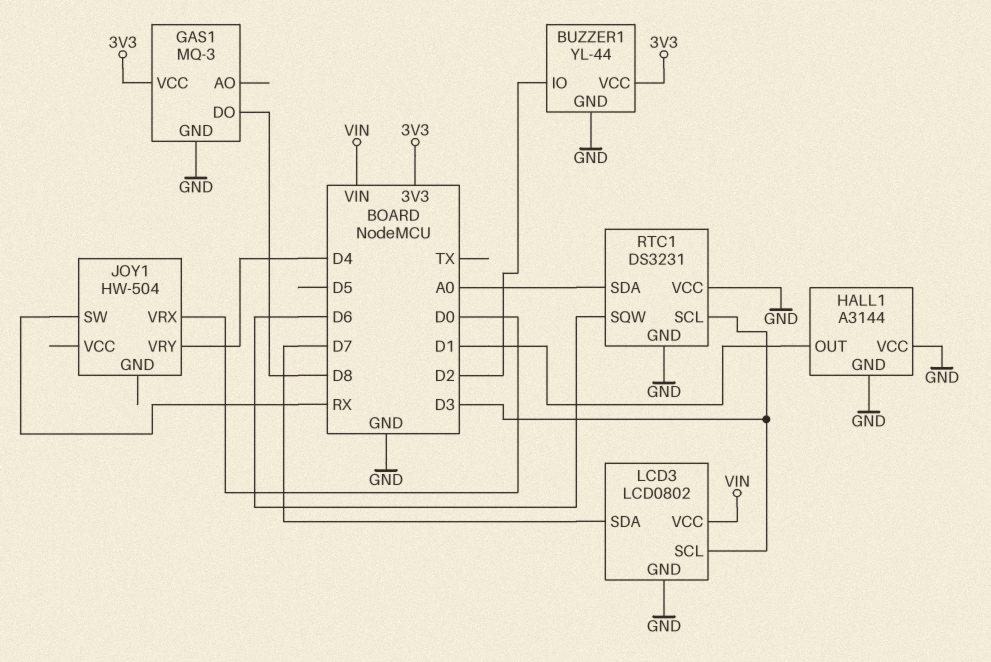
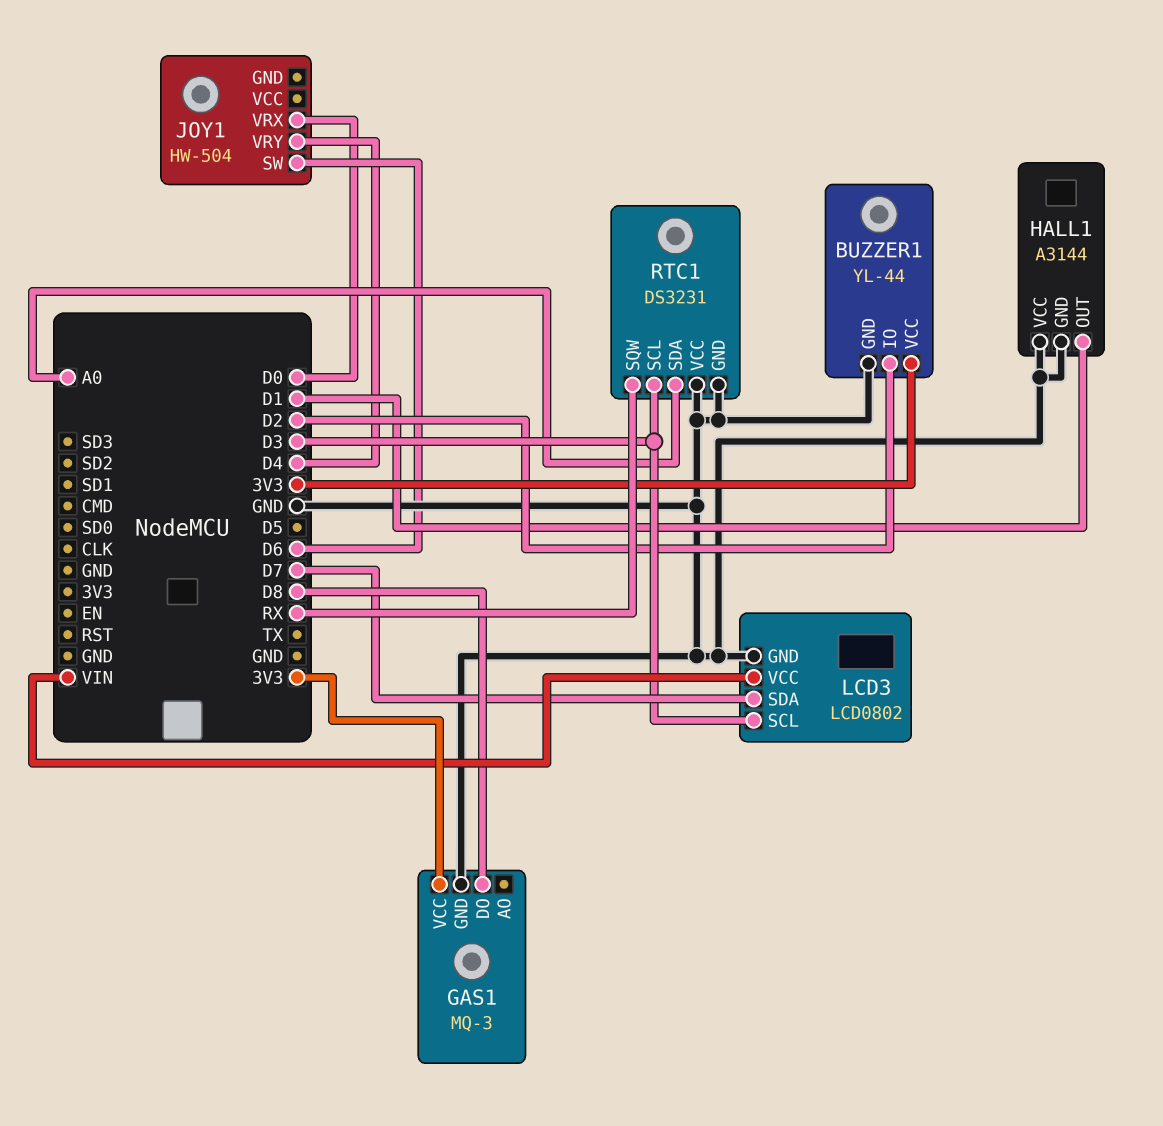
JOY1 pin SW: RX -> D6
RTC1 pin SQW: D6 -> RX

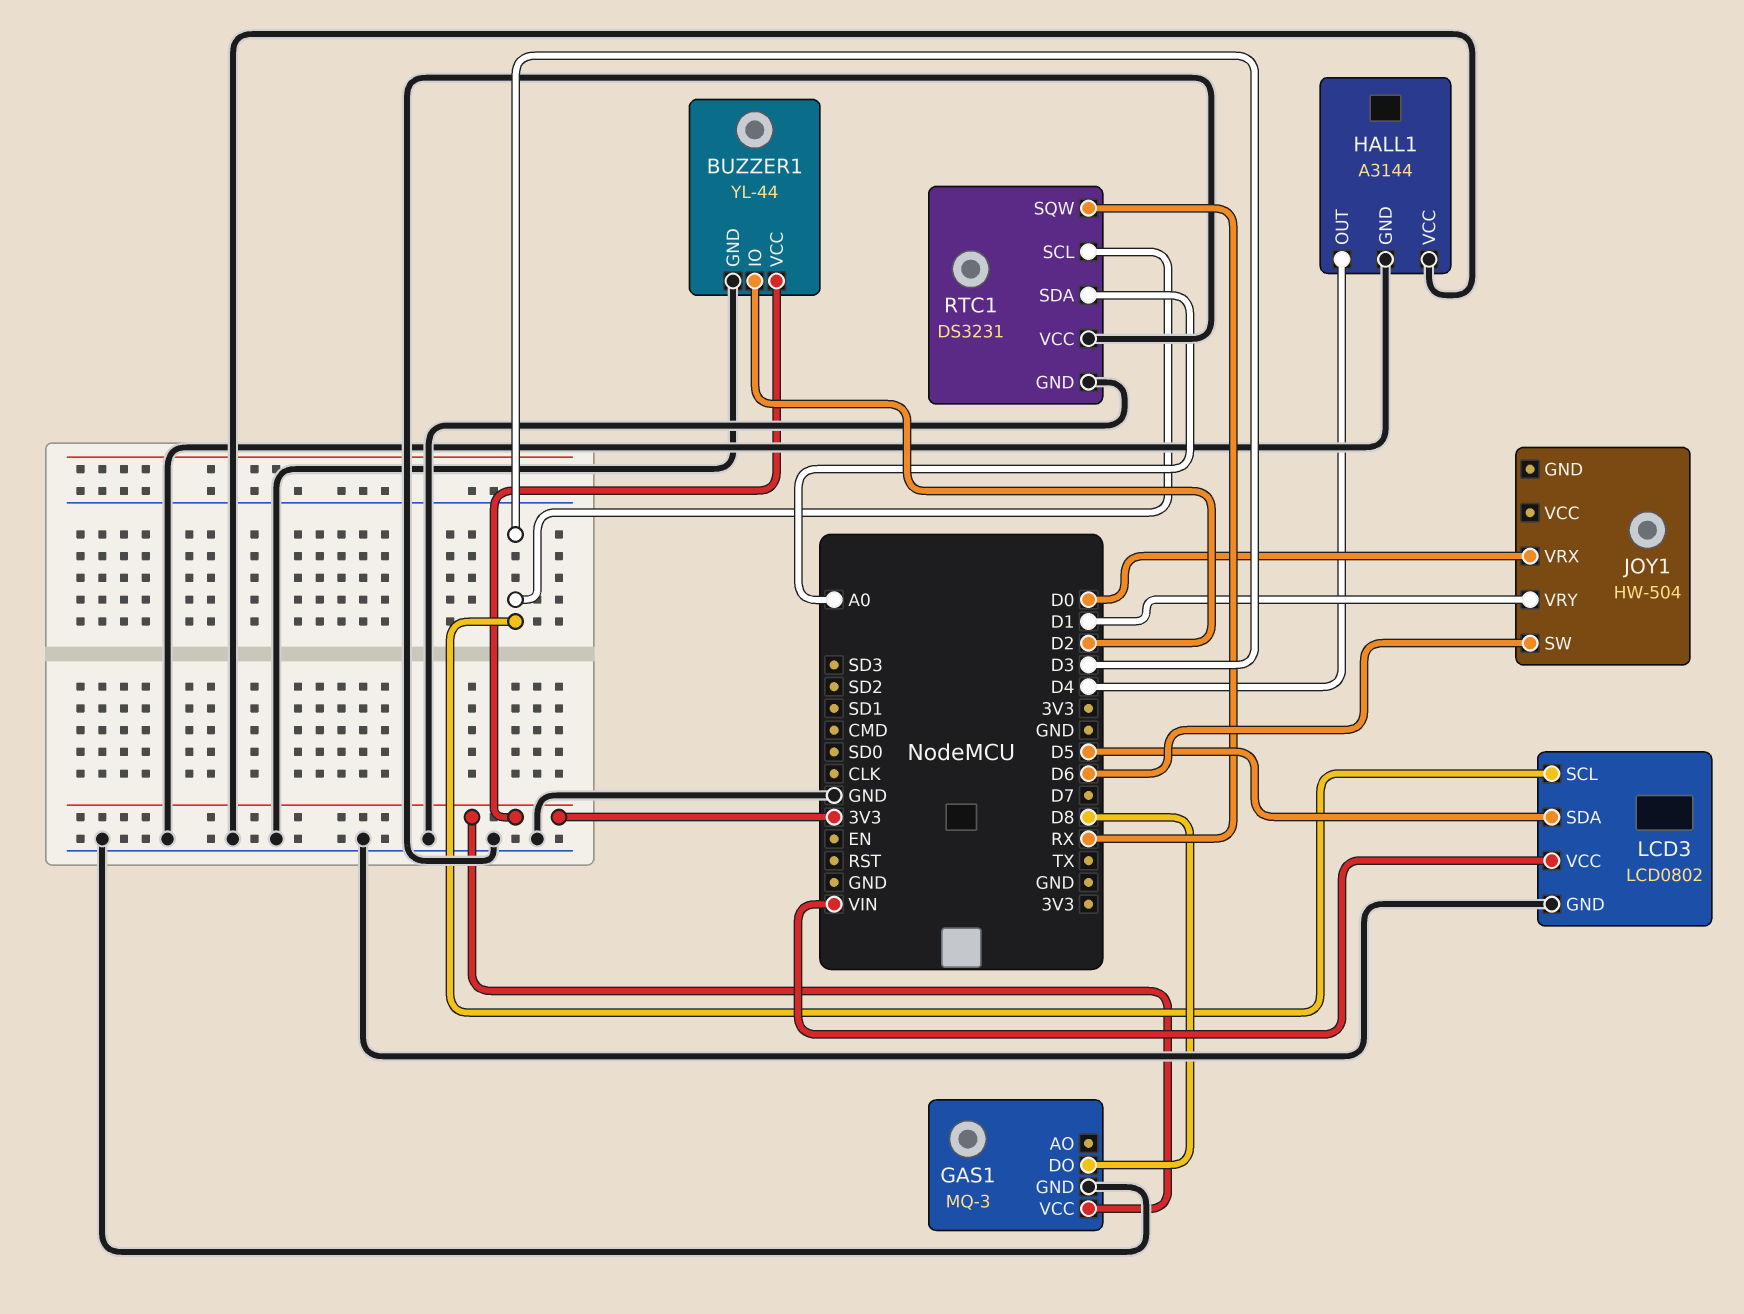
HALL1 pin OUT: D1 -> D4
JOY1 pin VRY: D4 -> D1
LCD3 pin SDA: D7 -> D5

